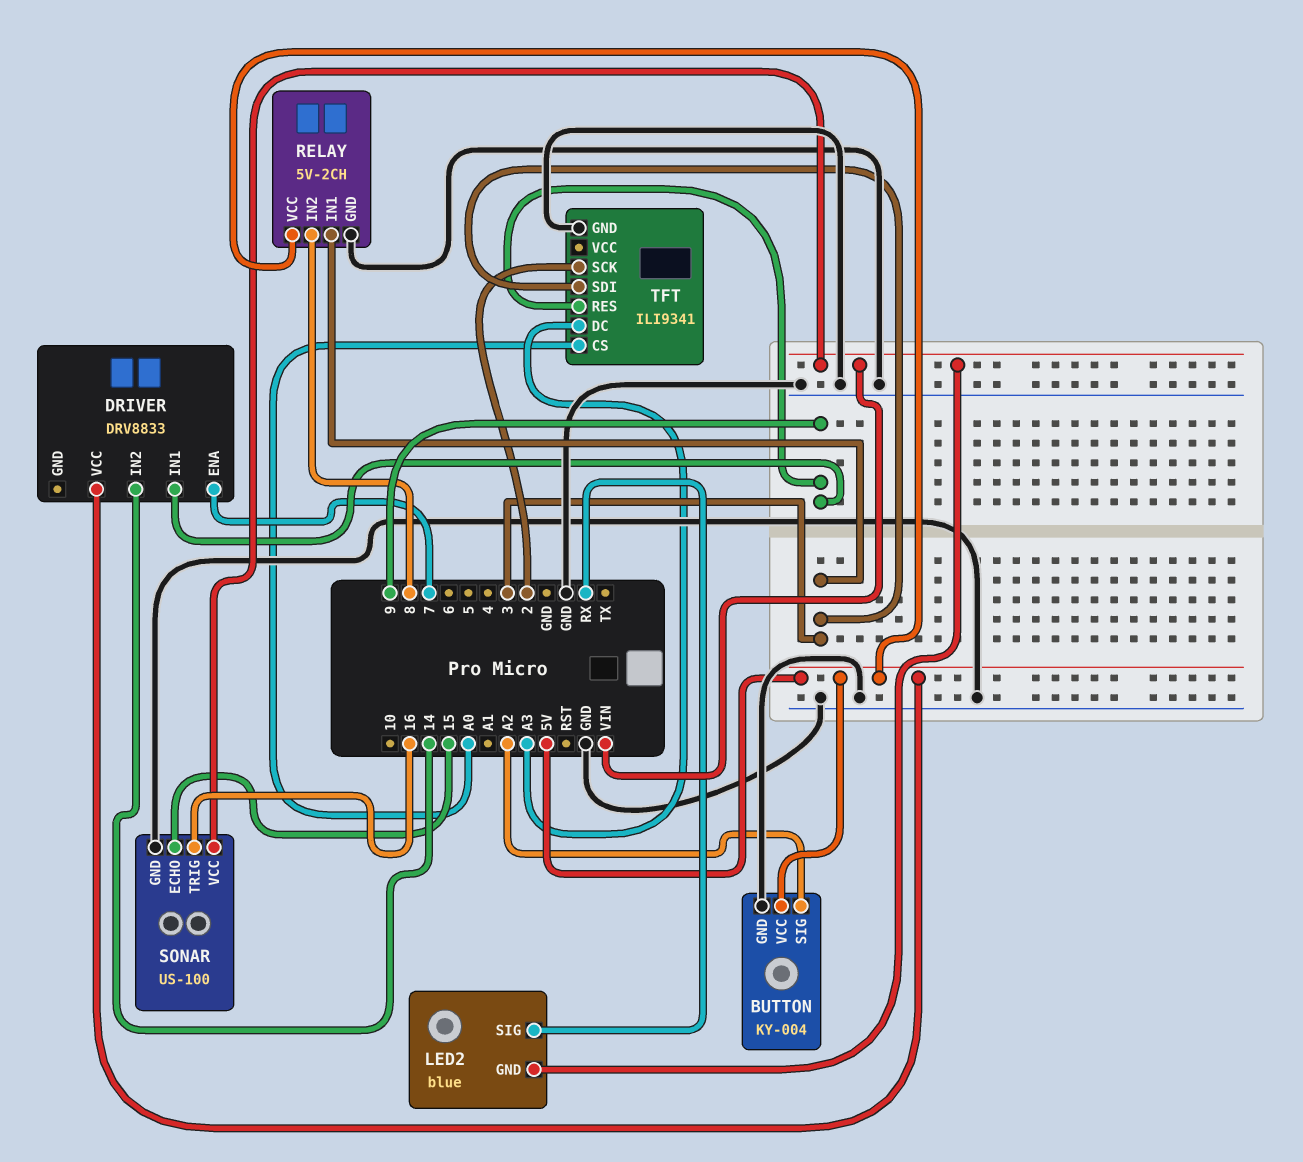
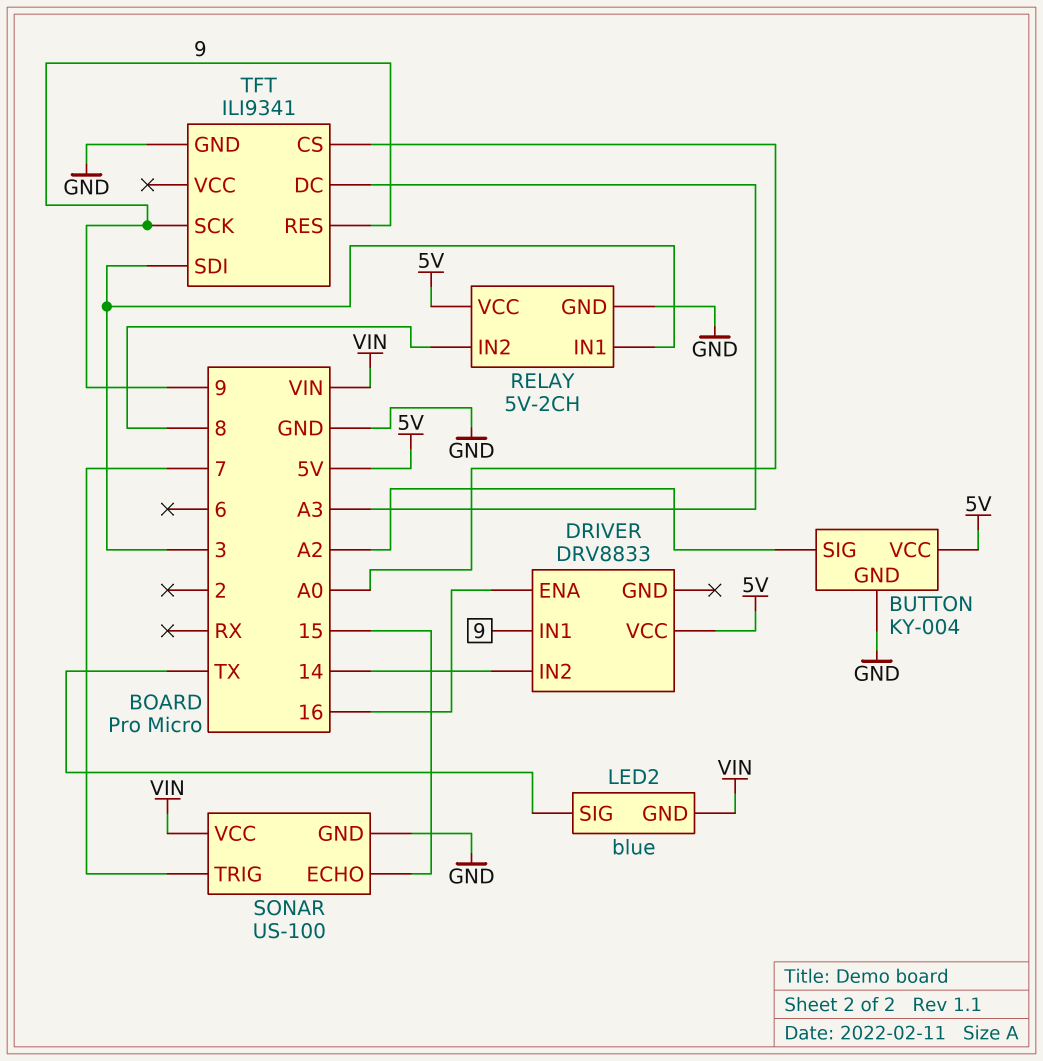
DRIVER pin ENA: 7 -> 16
LED2 pin SIG: RX -> TX
SONAR pin TRIG: 16 -> 7
TFT pin SCK: 2 -> 9

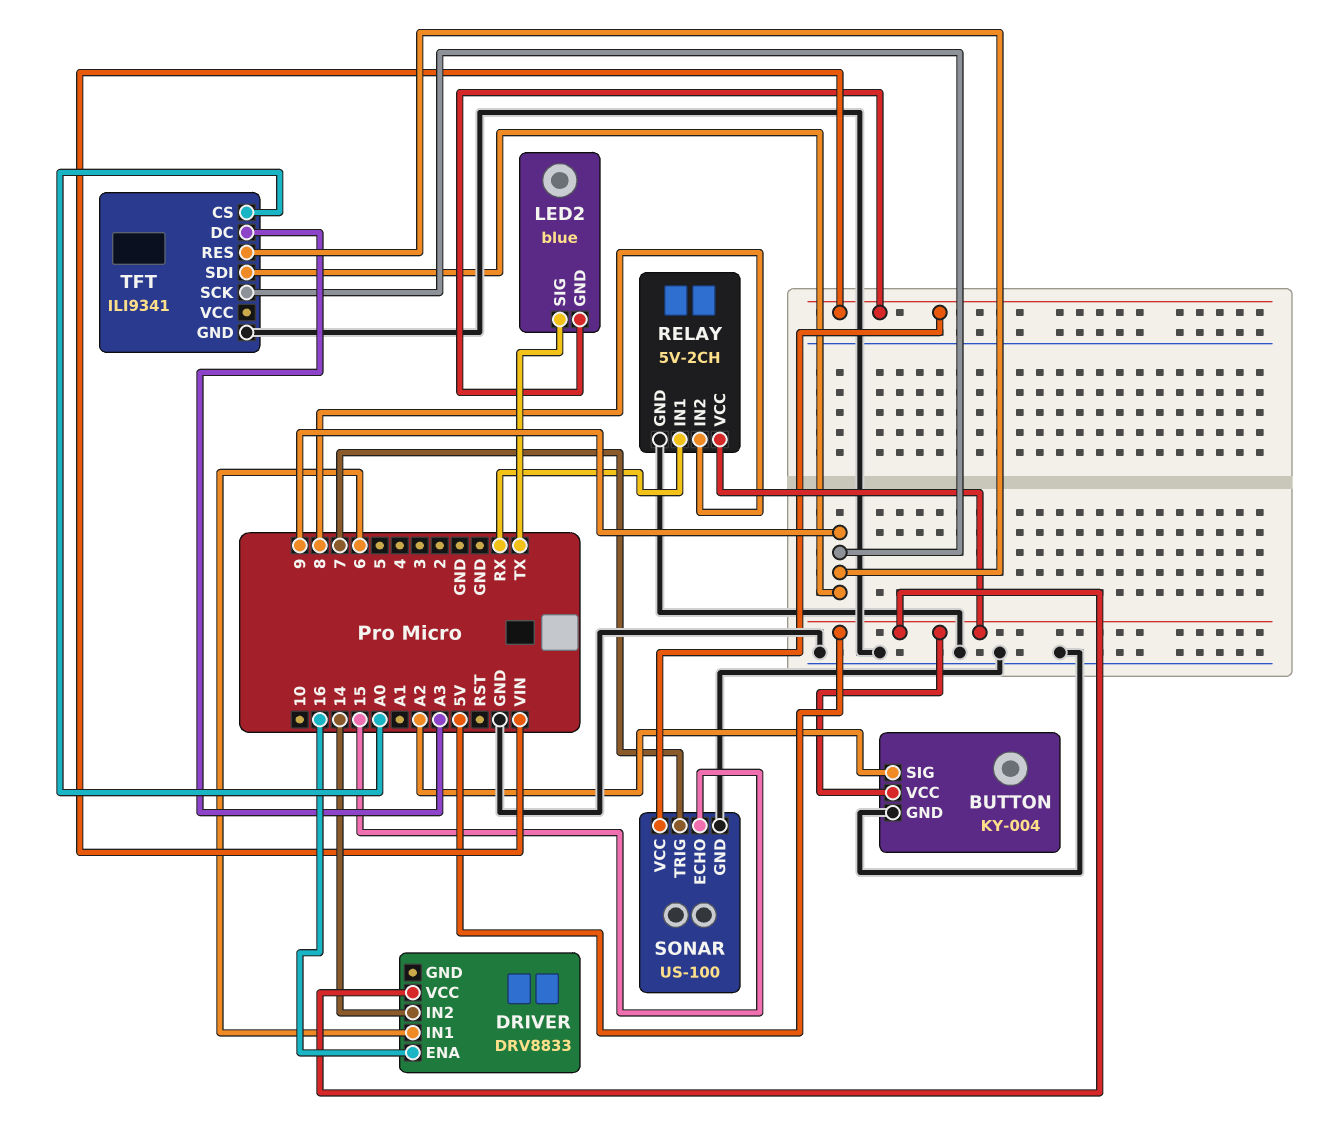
DRIVER pin IN1: 9 -> 6
RELAY pin IN1: 3 -> RX
TFT pin SDI: 3 -> 9

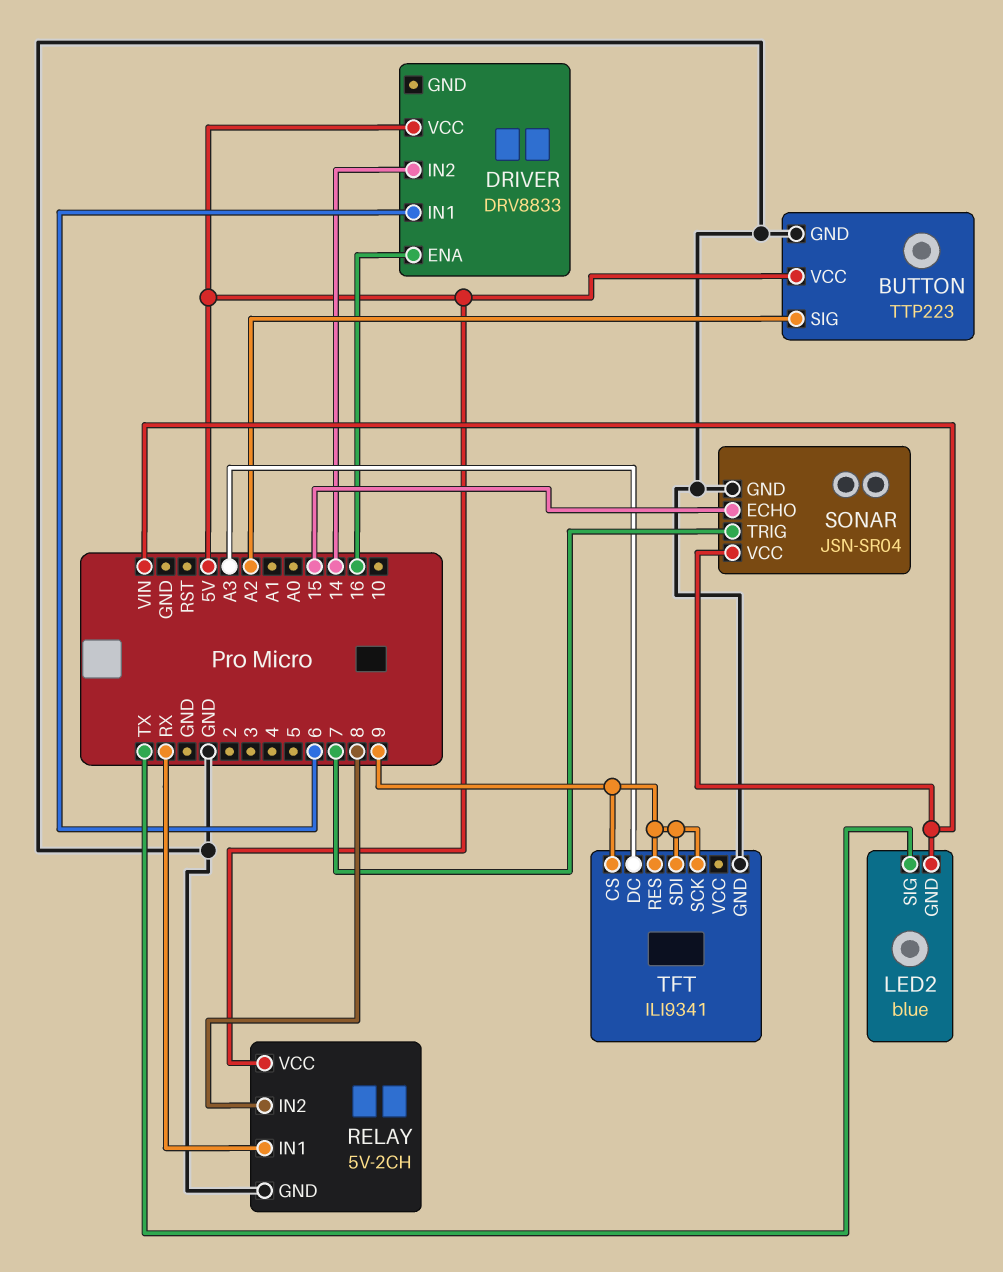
BUTTON: KY-004 -> TTP223
SONAR: US-100 -> JSN-SR04
TFT pin CS: A0 -> 9

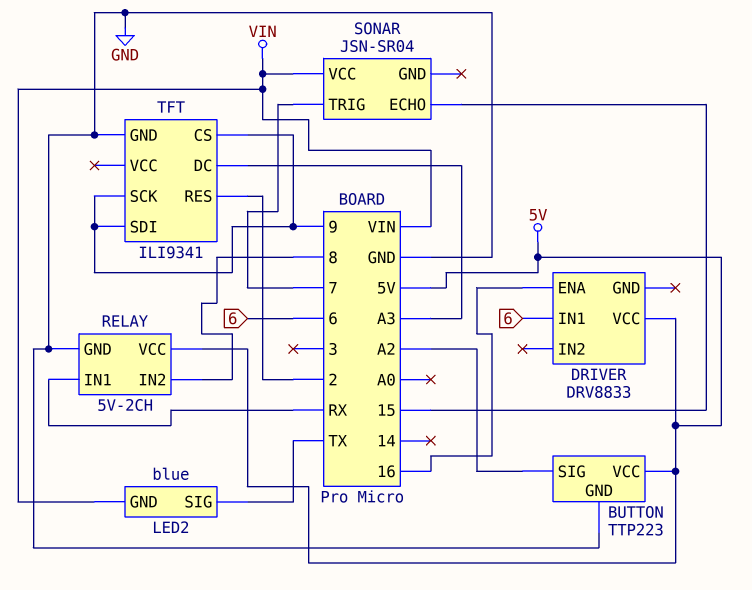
DRIVER pin IN2: 14 -> none
SONAR pin GND: GND -> none
TFT pin RES: 9 -> 2

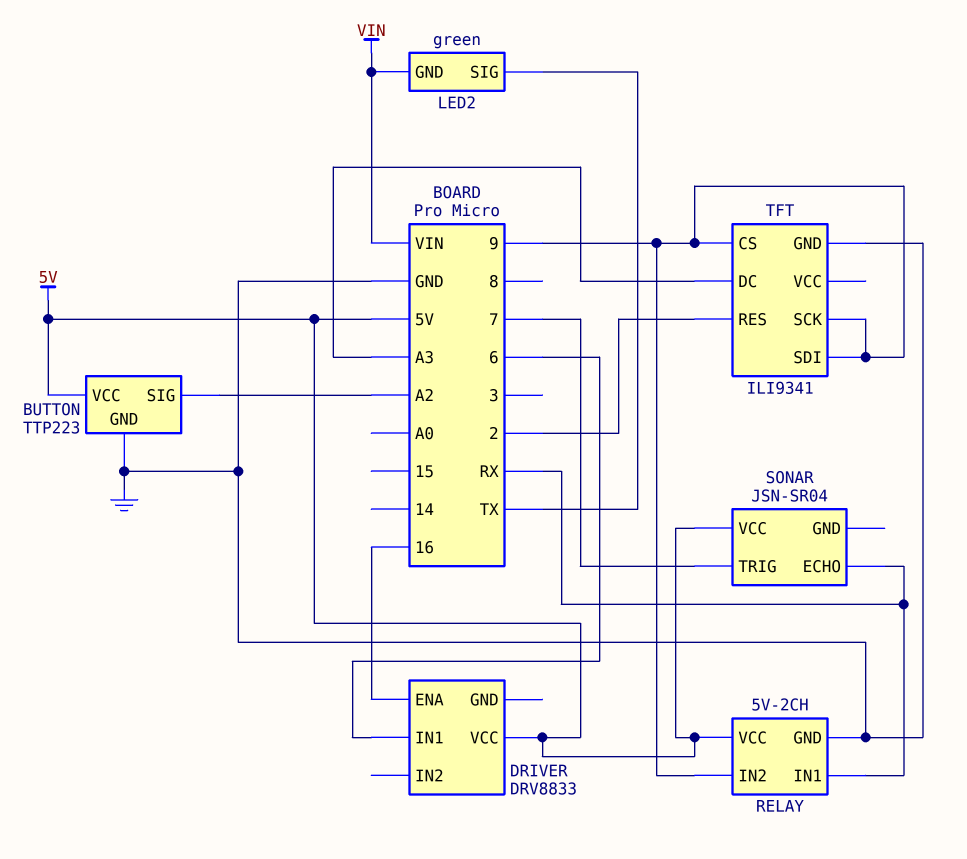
LED2: blue -> green
RELAY pin IN2: 8 -> 9
SONAR pin ECHO: 15 -> RX
SONAR pin VCC: VIN -> 5V

